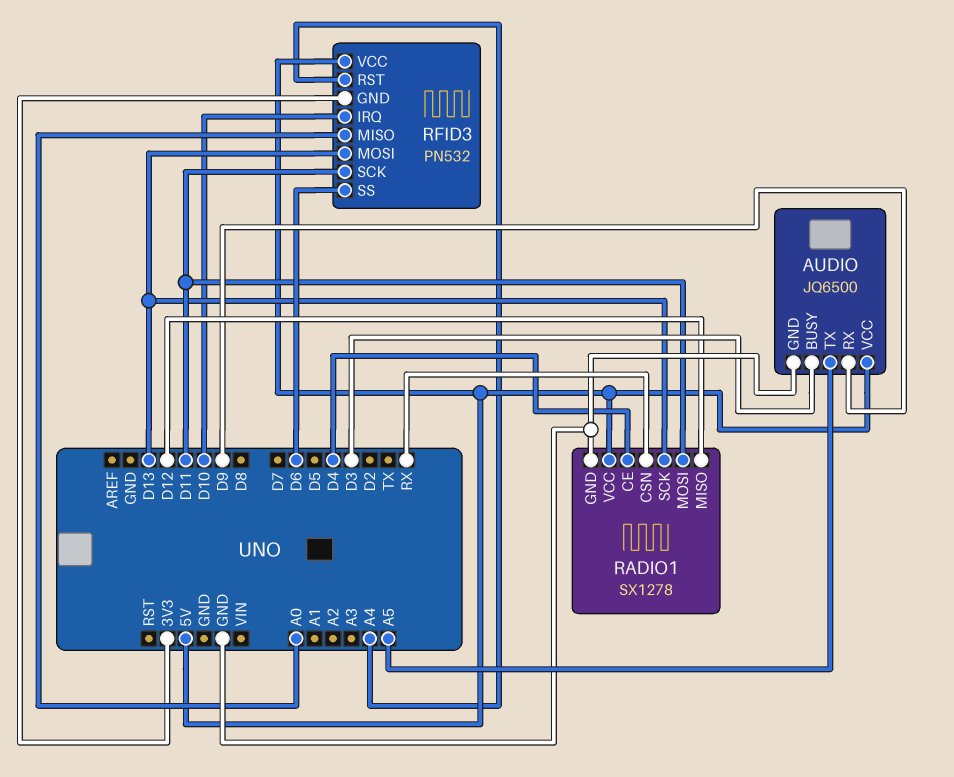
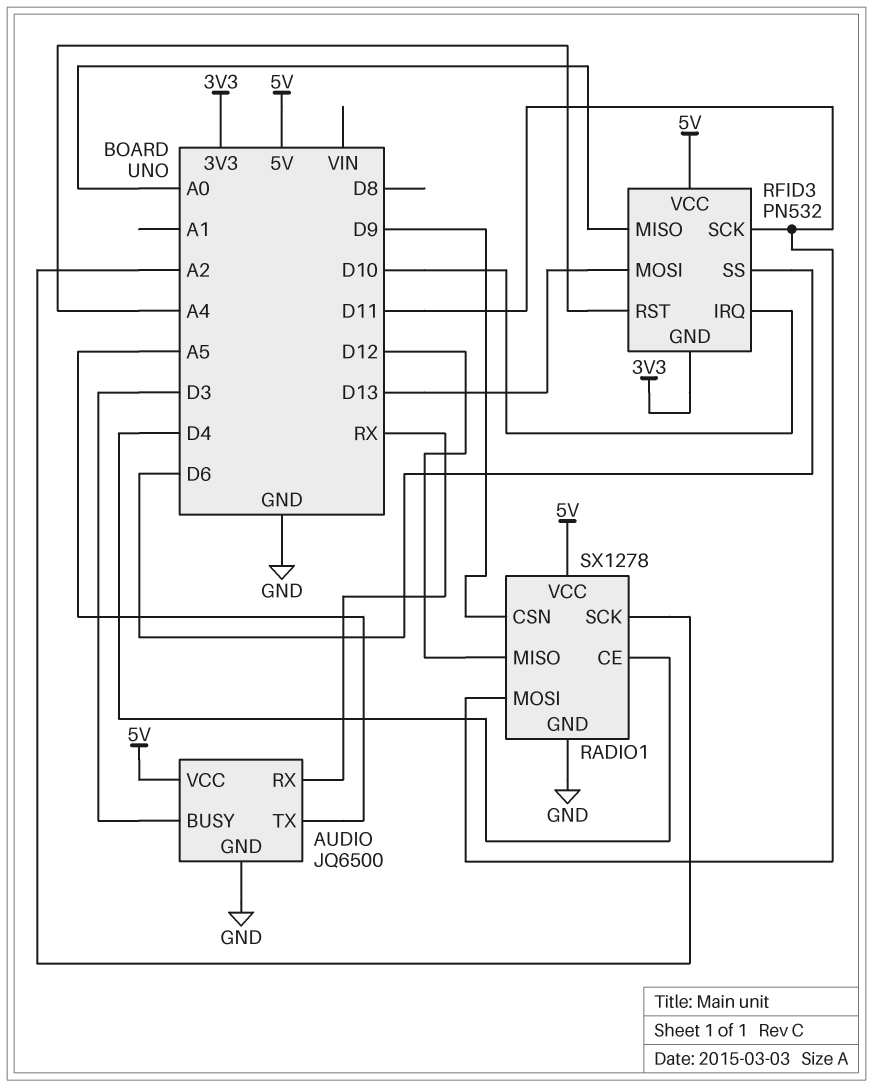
AUDIO pin RX: D9 -> RX
RADIO1 pin CSN: RX -> D9
RADIO1 pin SCK: D13 -> A2

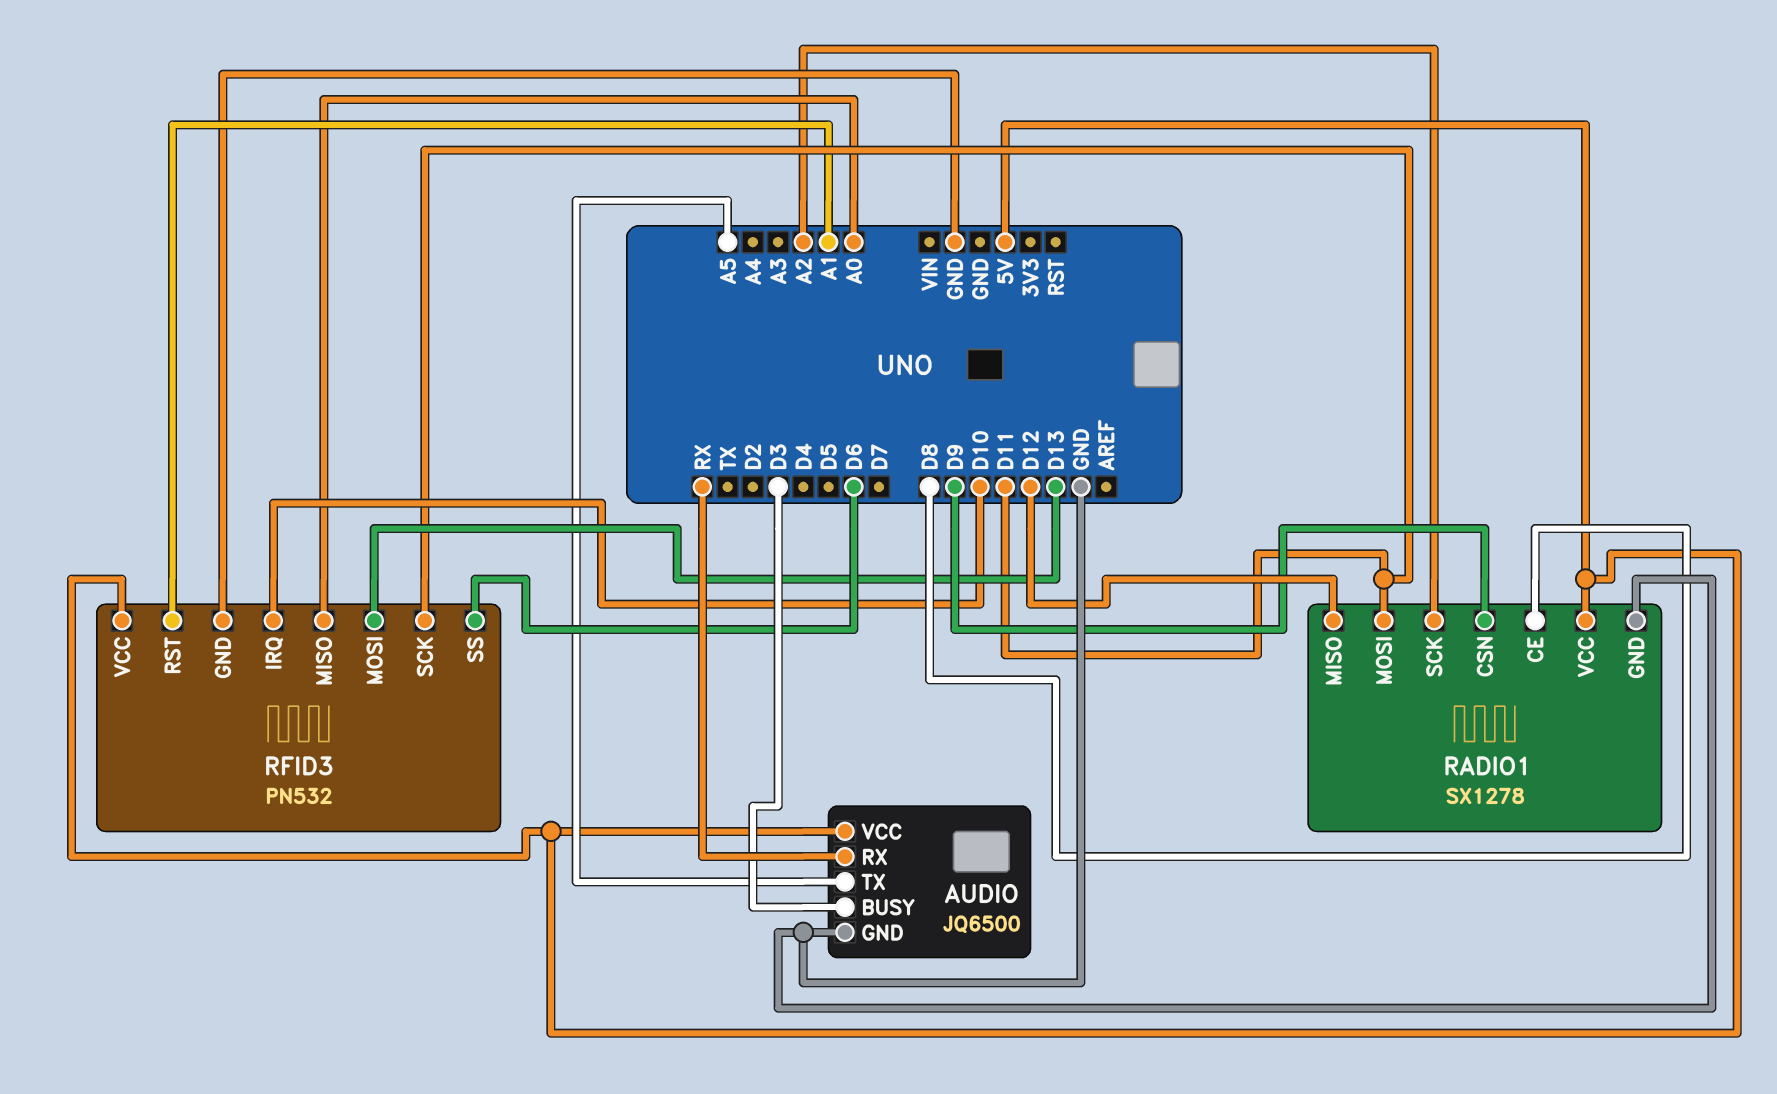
RADIO1 pin CE: D4 -> D8
RFID3 pin GND: 3V3 -> GND
RFID3 pin RST: A4 -> A1

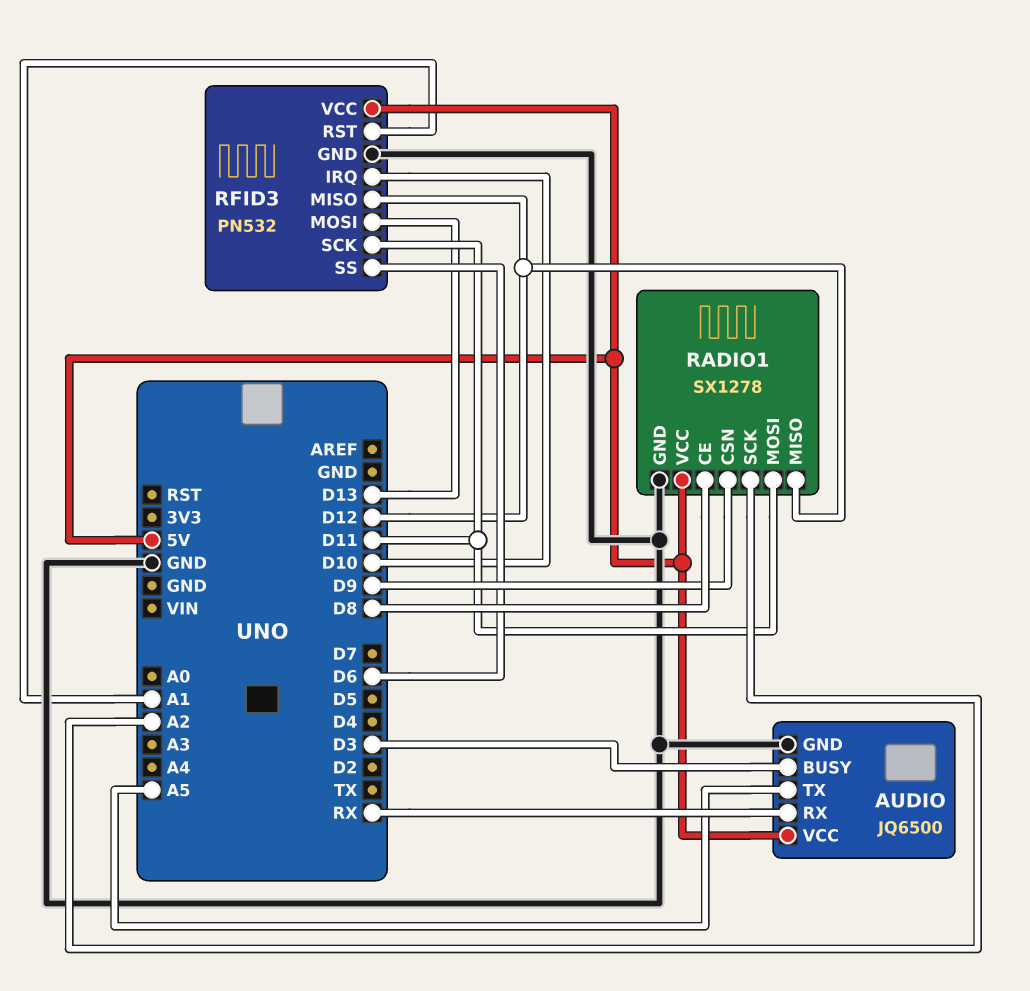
RFID3 pin MISO: A0 -> D12

